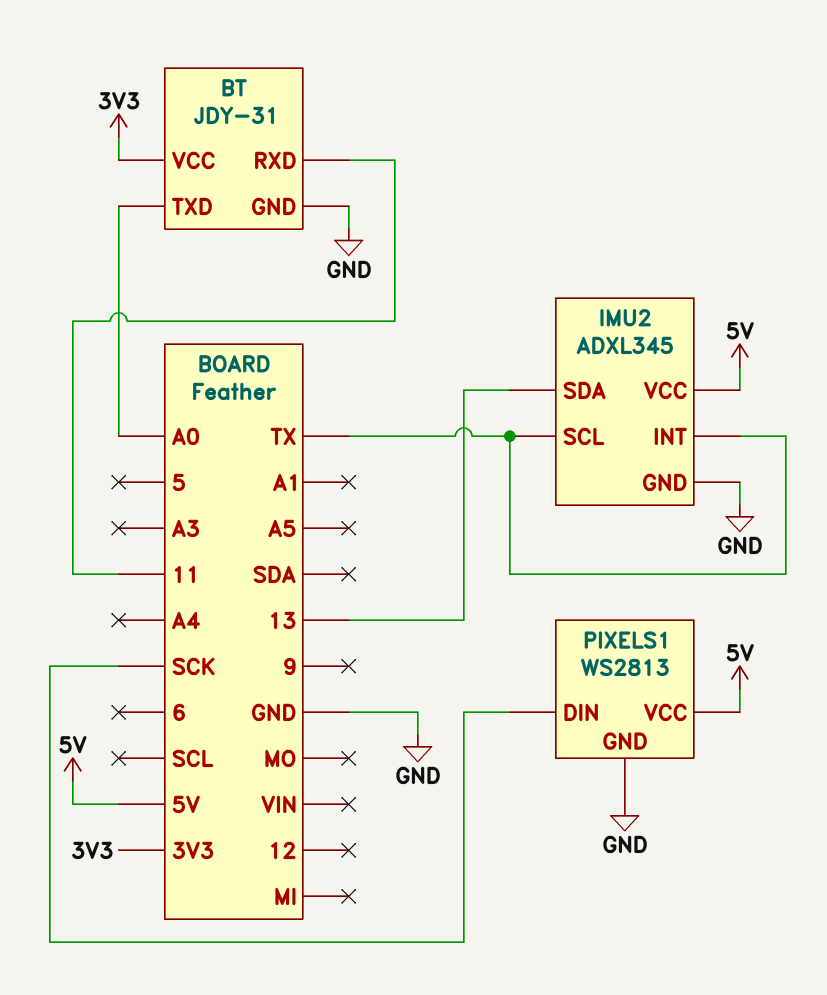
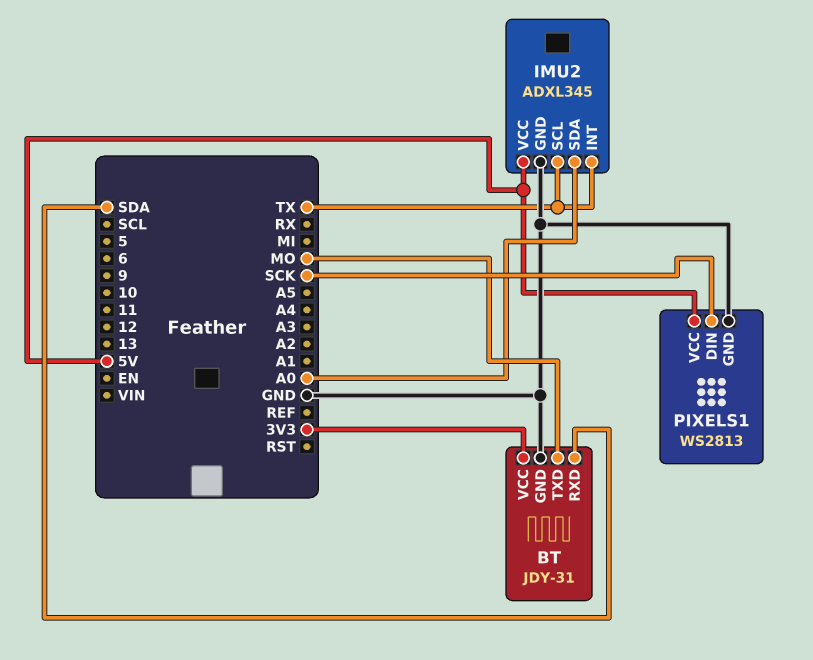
BT pin RXD: 11 -> SDA
BT pin TXD: A0 -> MO
IMU2 pin SDA: 13 -> A0

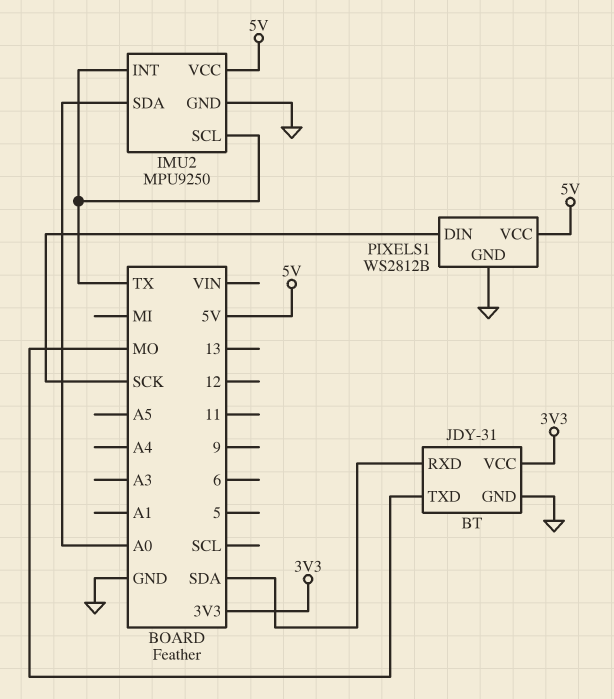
IMU2: ADXL345 -> MPU9250
PIXELS1: WS2813 -> WS2812B

